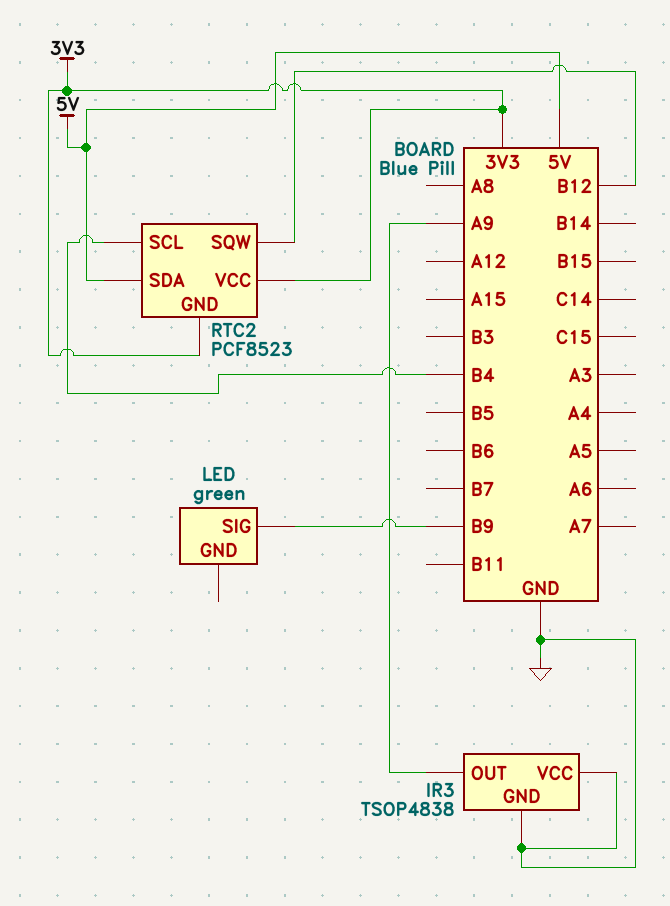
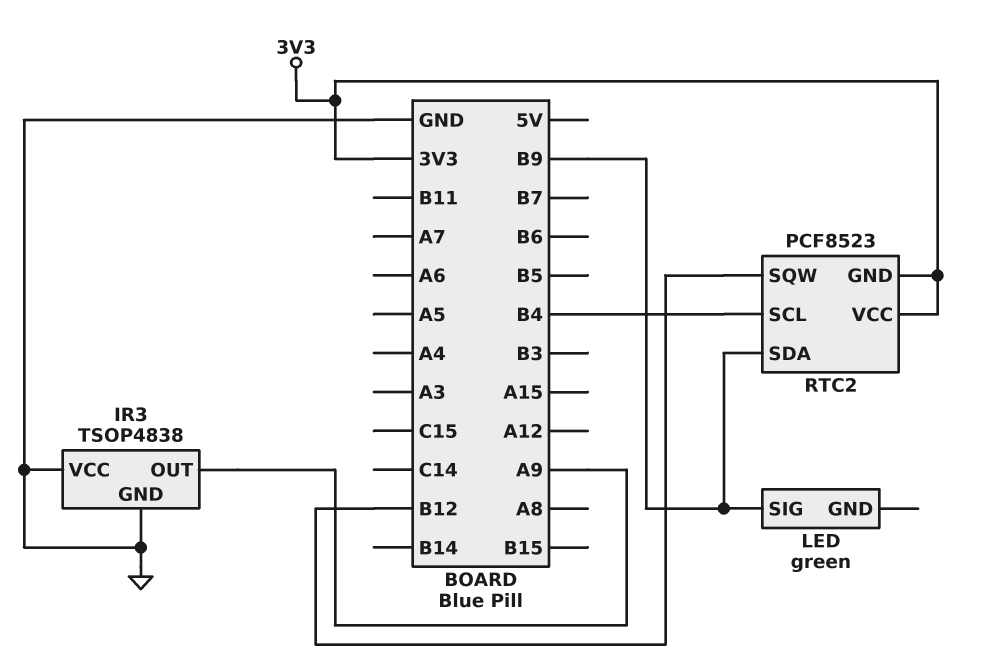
RTC2 pin SDA: 5V -> B9

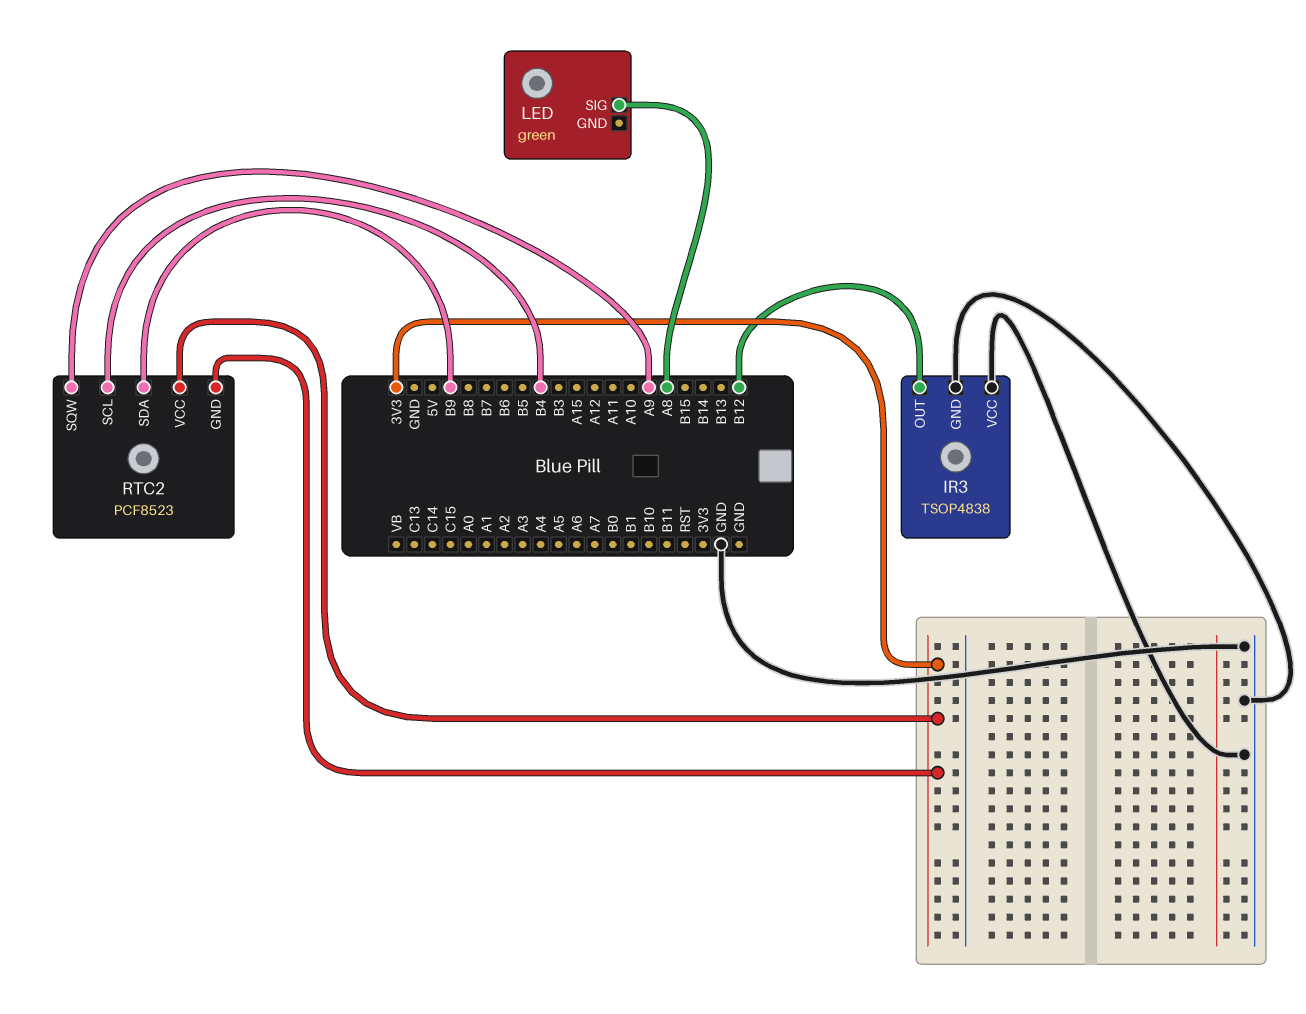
IR3 pin OUT: A9 -> B12
LED pin SIG: B9 -> A8
RTC2 pin SQW: B12 -> A9

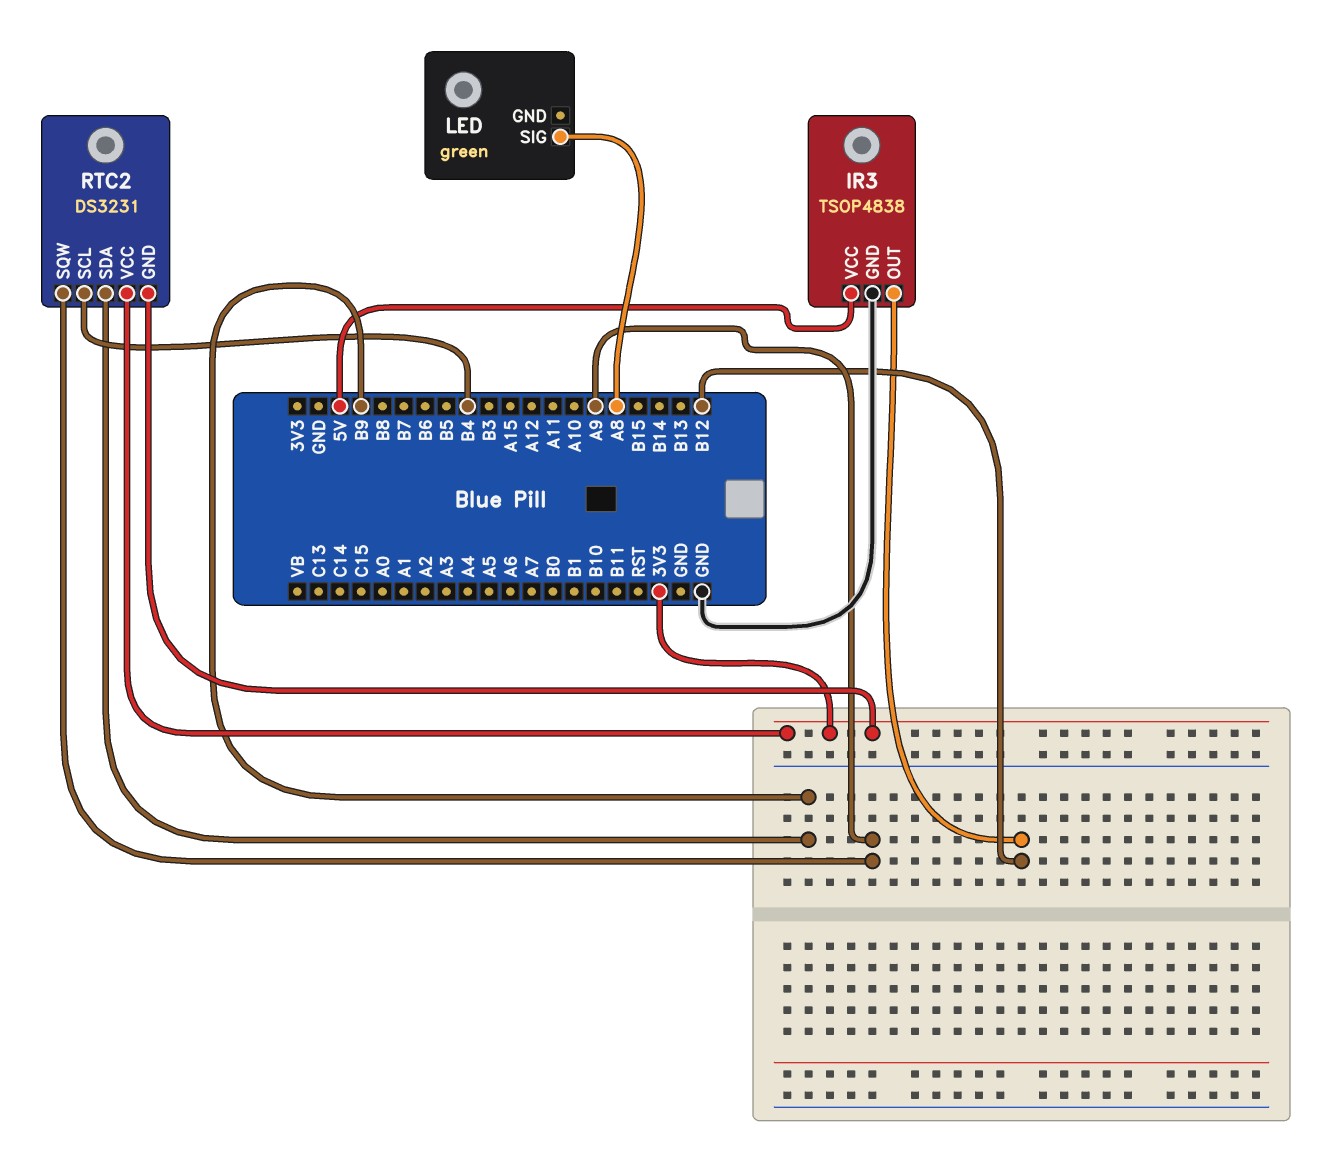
IR3 pin VCC: GND -> 5V
RTC2: PCF8523 -> DS3231

